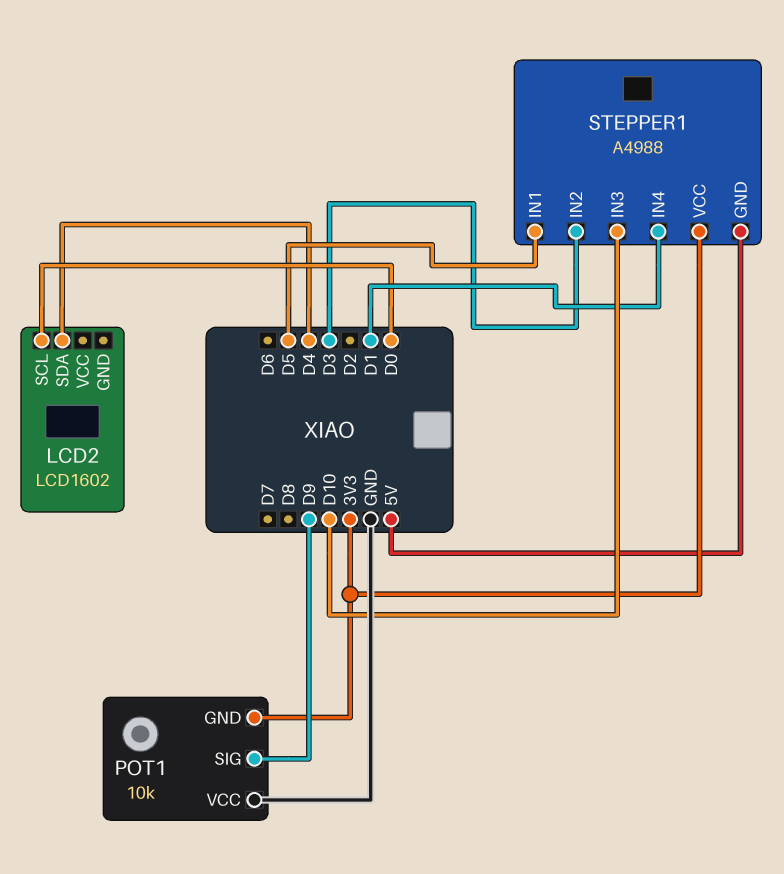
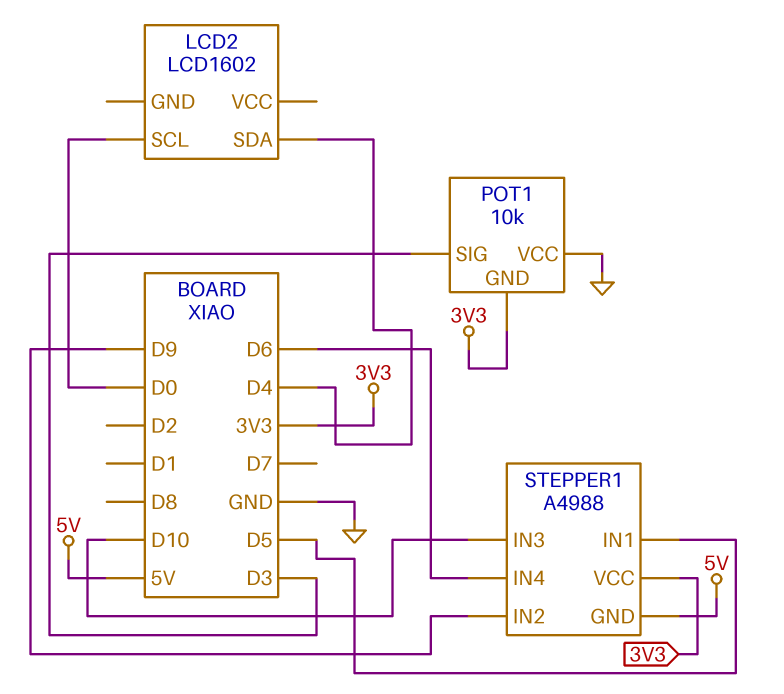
POT1 pin SIG: D9 -> D3
STEPPER1 pin IN2: D3 -> D9
STEPPER1 pin IN4: D1 -> D6

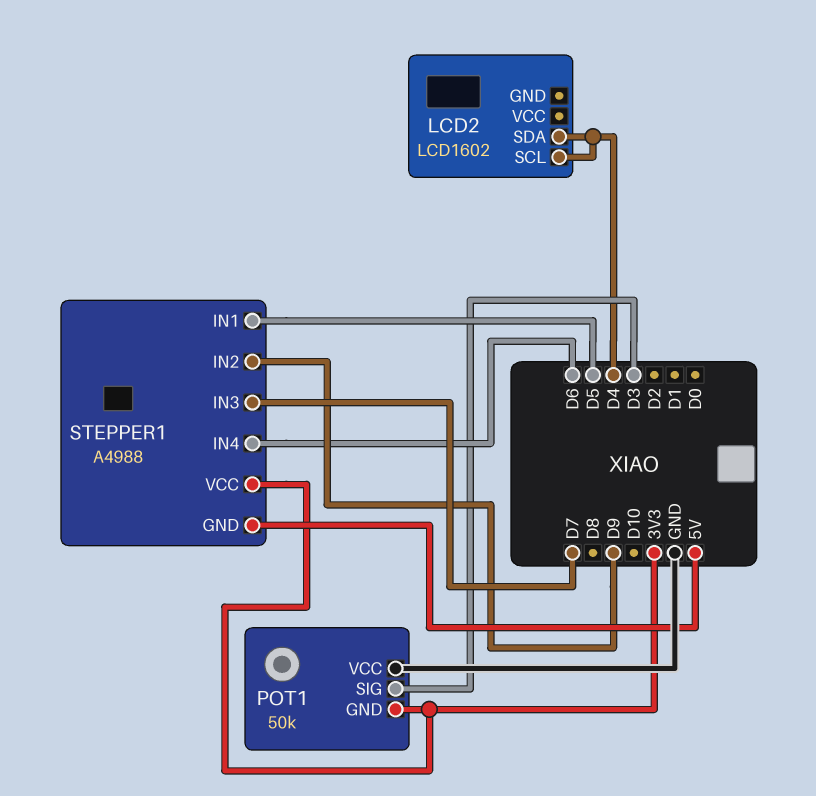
LCD2 pin SCL: D0 -> D4
POT1: 10k -> 50k
STEPPER1 pin IN3: D10 -> D7

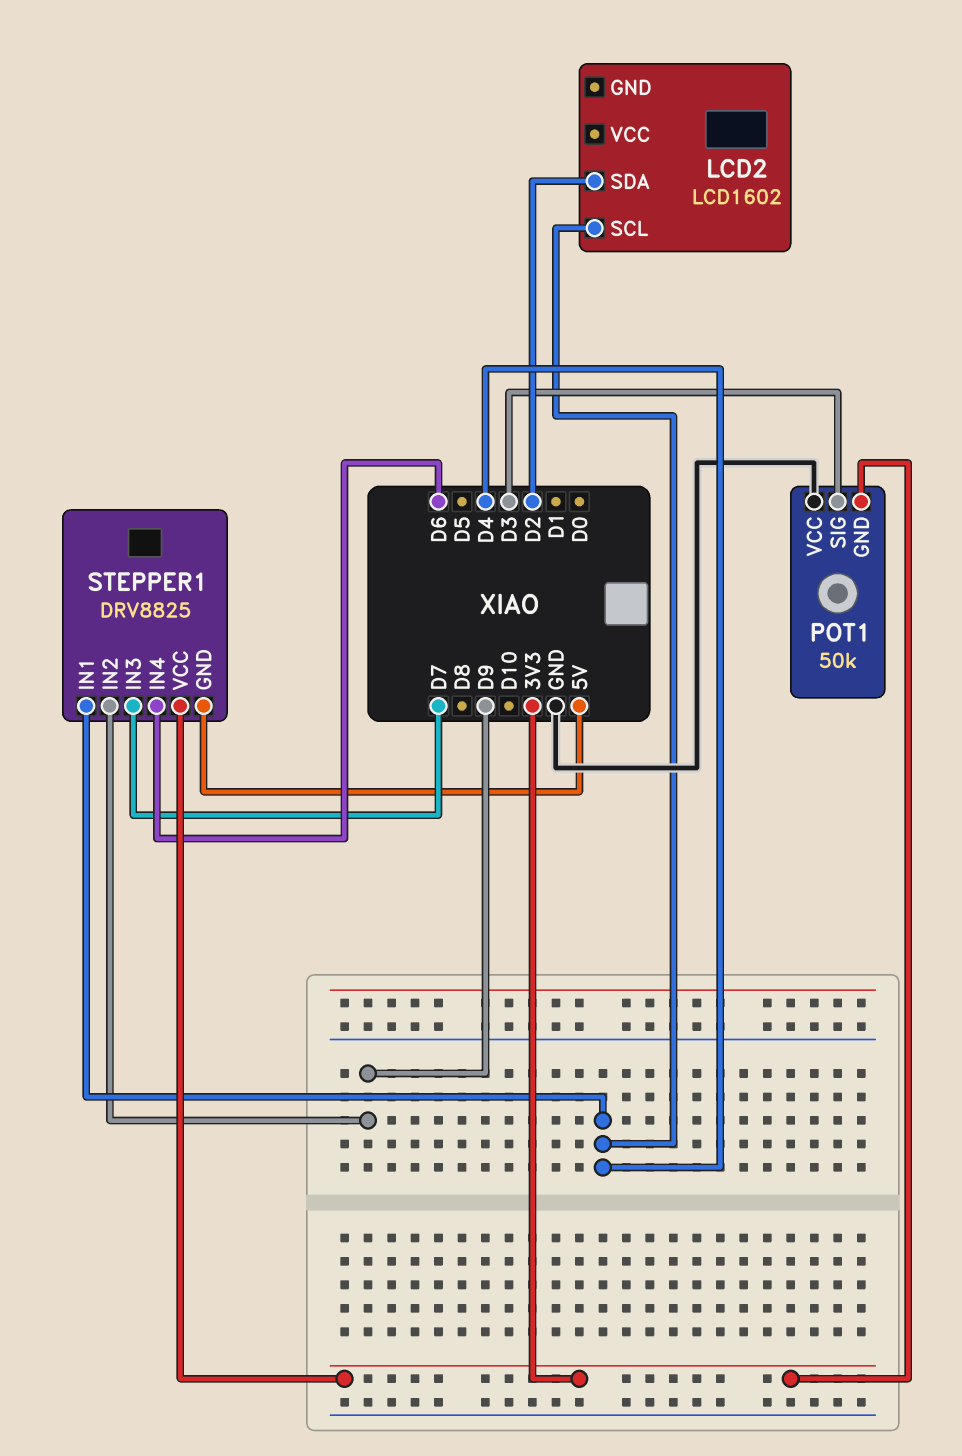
LCD2 pin SDA: D4 -> D2
STEPPER1: A4988 -> DRV8825
STEPPER1 pin IN1: D5 -> D4

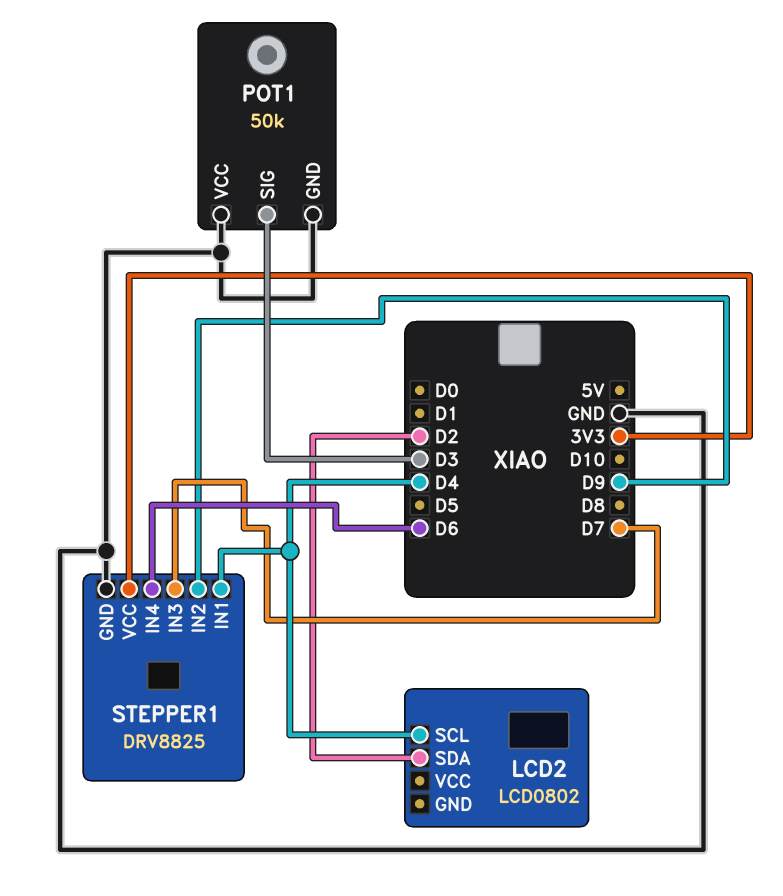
LCD2: LCD1602 -> LCD0802
POT1 pin GND: 3V3 -> GND
STEPPER1 pin GND: 5V -> GND

